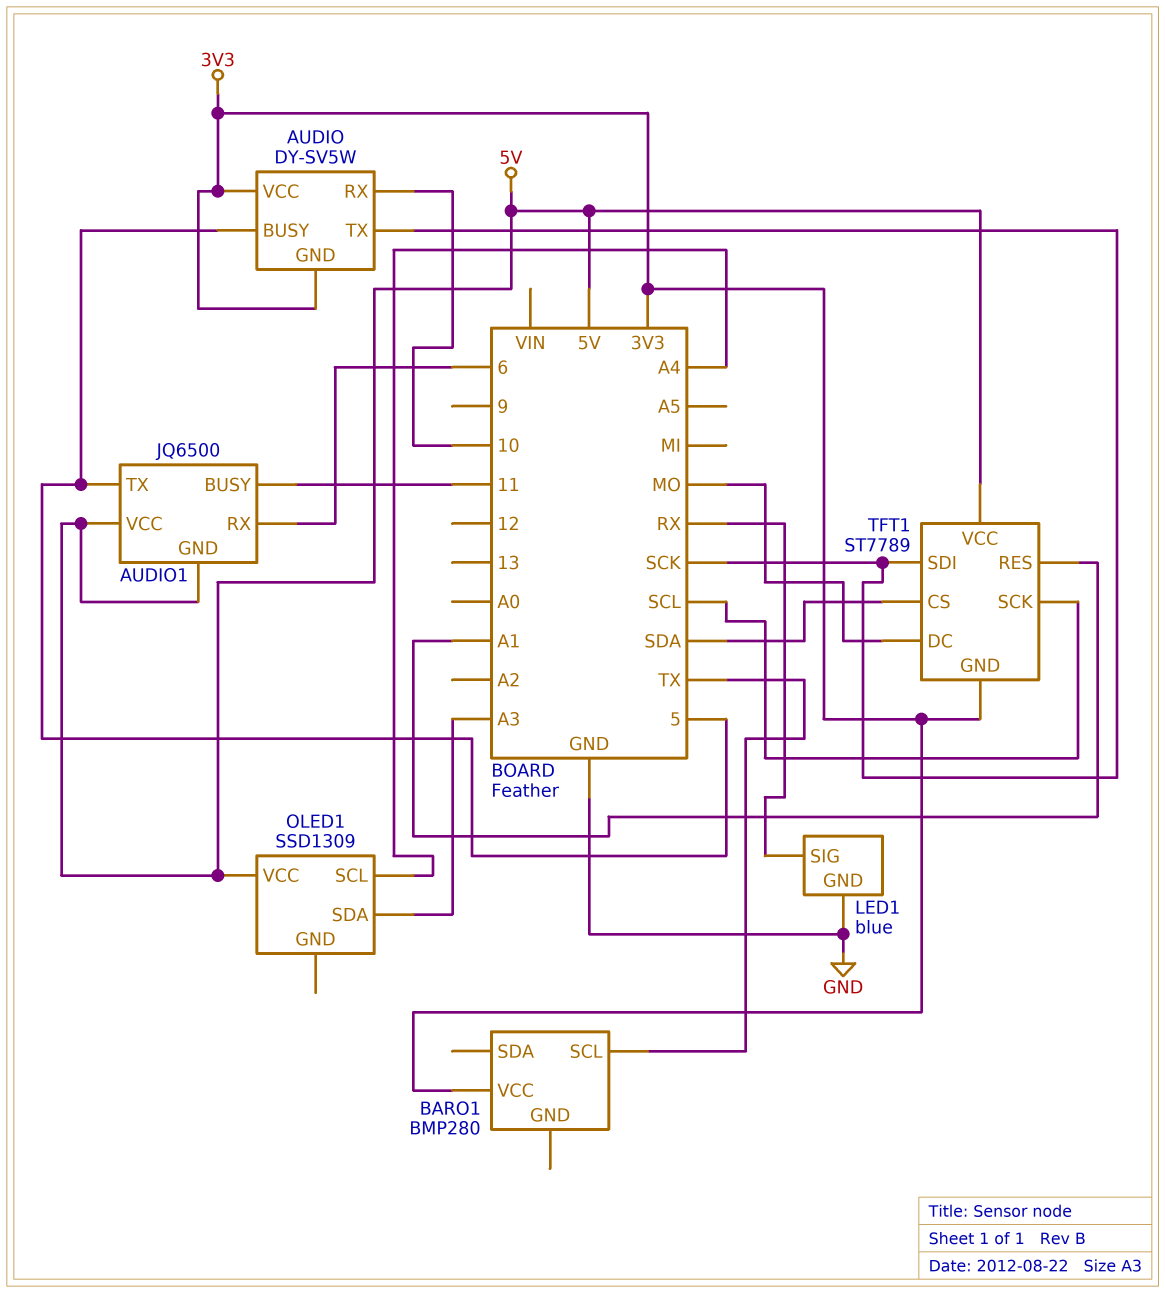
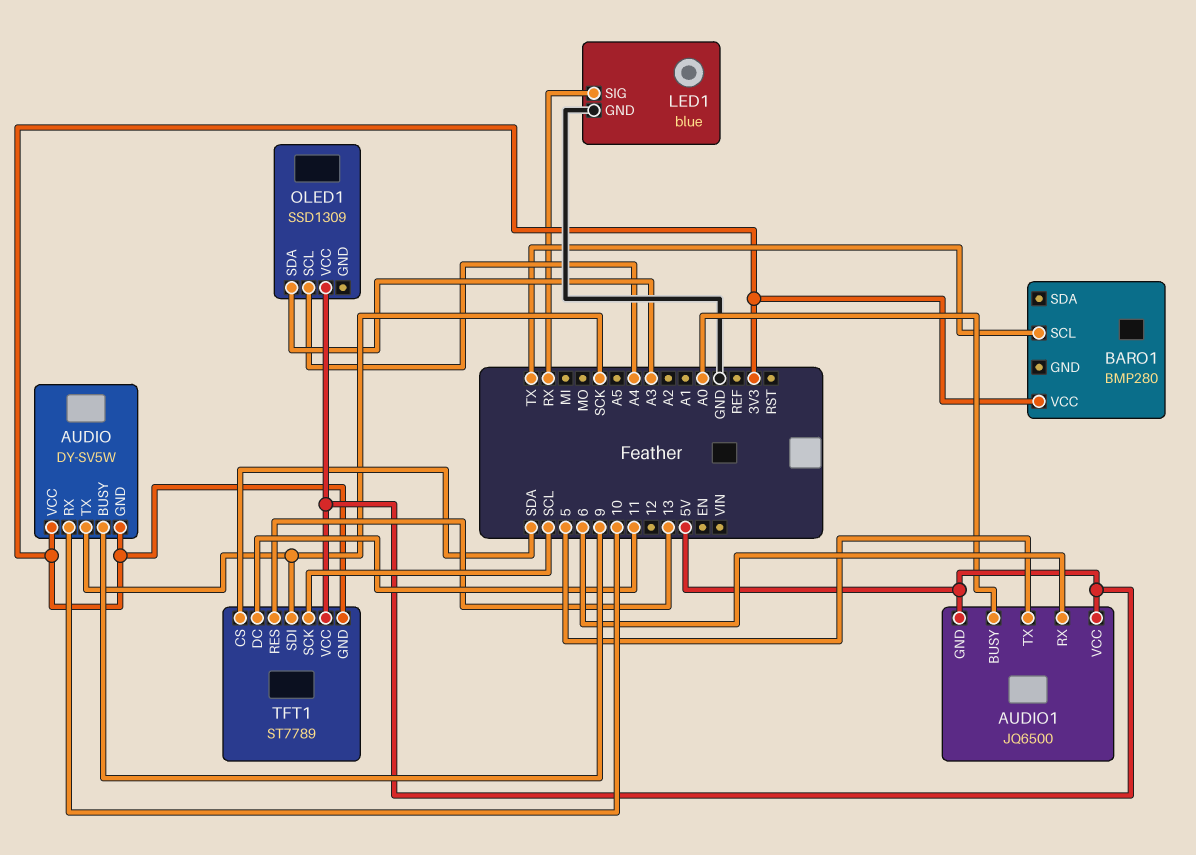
AUDIO pin BUSY: 5 -> 9
AUDIO1 pin BUSY: 11 -> A0
TFT1 pin DC: MO -> 11
TFT1 pin RES: A1 -> 13

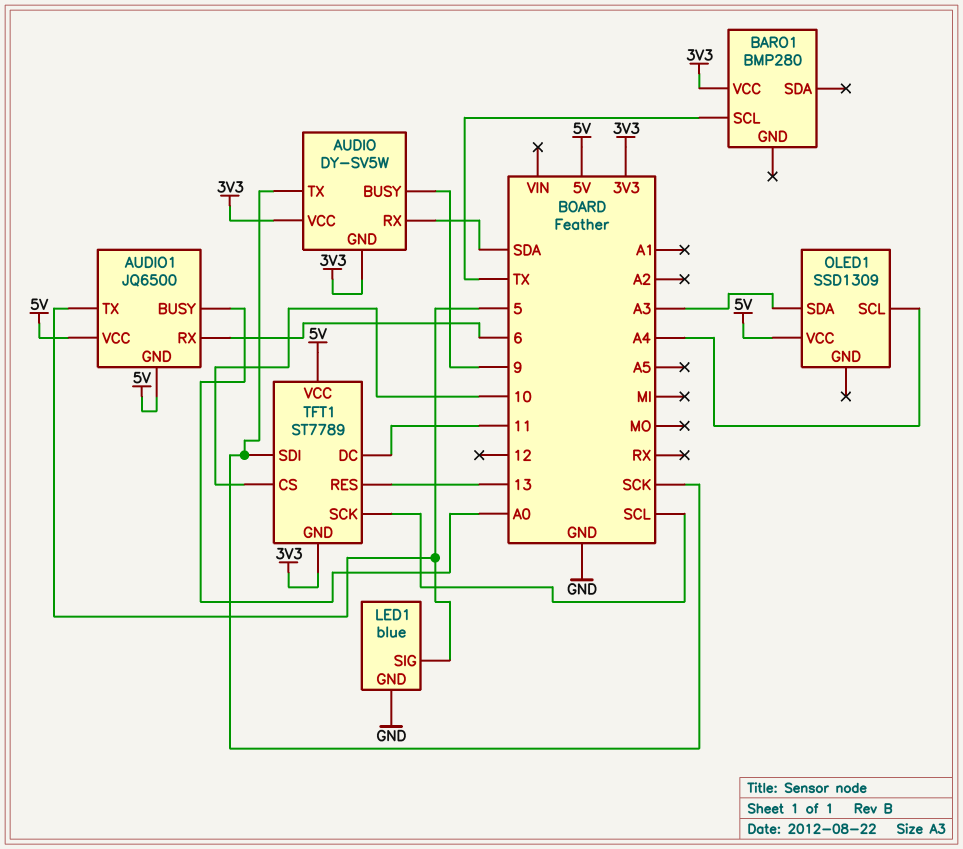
AUDIO pin RX: 10 -> SDA
LED1 pin SIG: RX -> 5
TFT1 pin CS: SDA -> 10

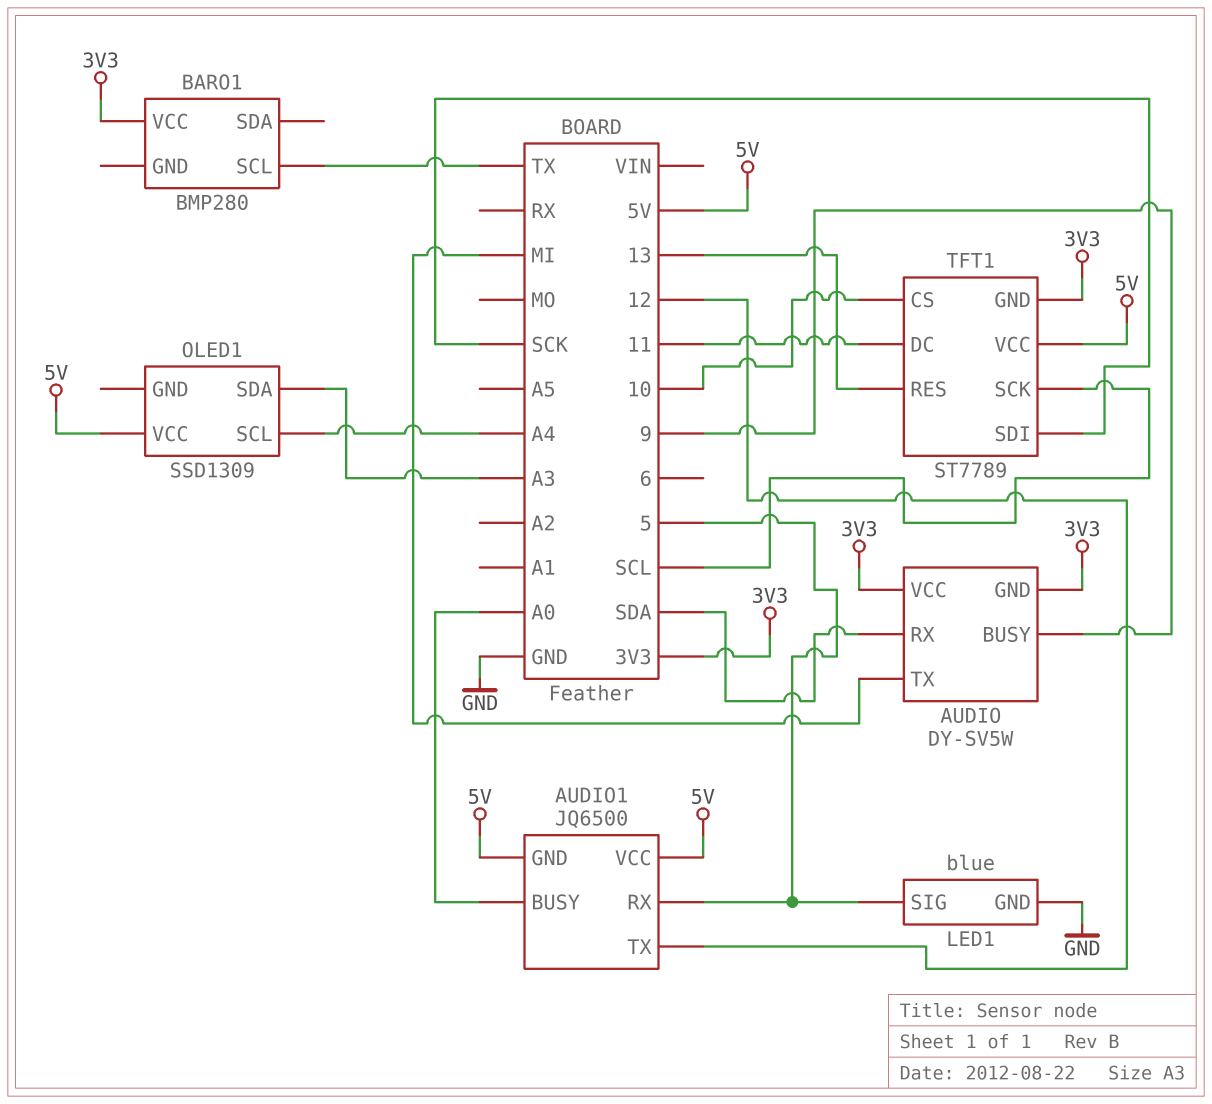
AUDIO pin TX: SCK -> MI
AUDIO1 pin RX: 6 -> 5
AUDIO1 pin TX: 5 -> 12

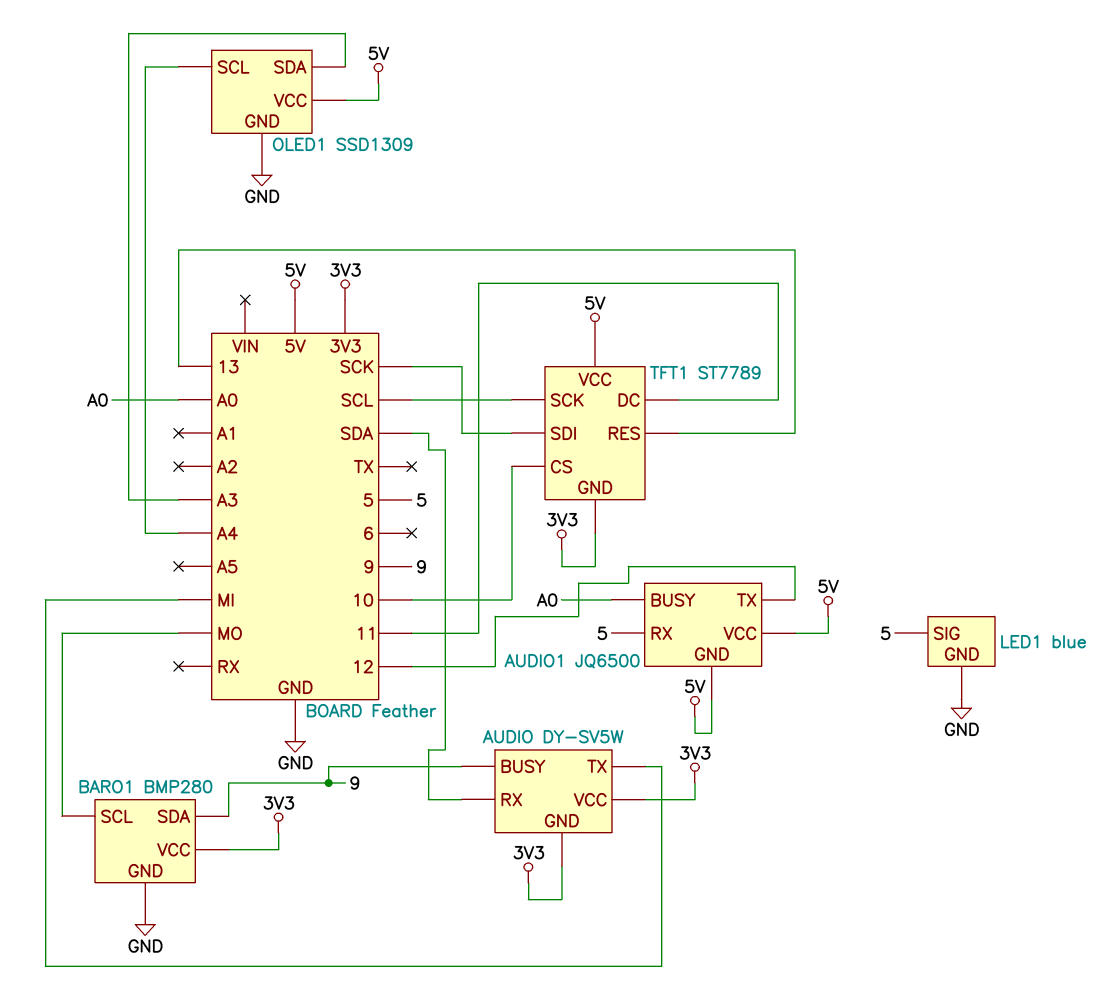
BARO1 pin GND: none -> GND
BARO1 pin SCL: TX -> MO
BARO1 pin SDA: none -> 9
OLED1 pin GND: none -> GND

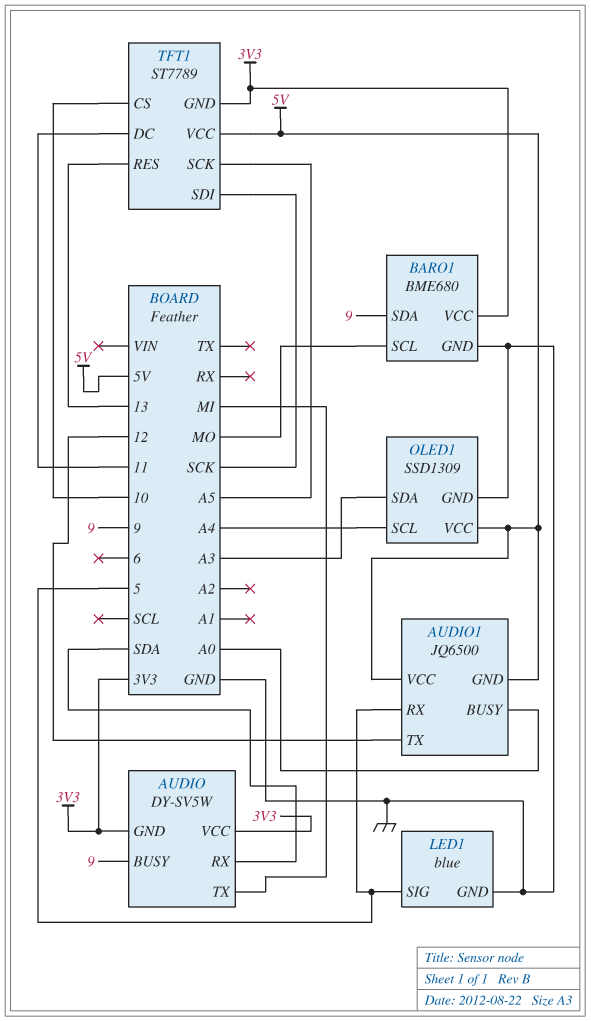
BARO1: BMP280 -> BME680
TFT1 pin SCK: SCL -> A5

